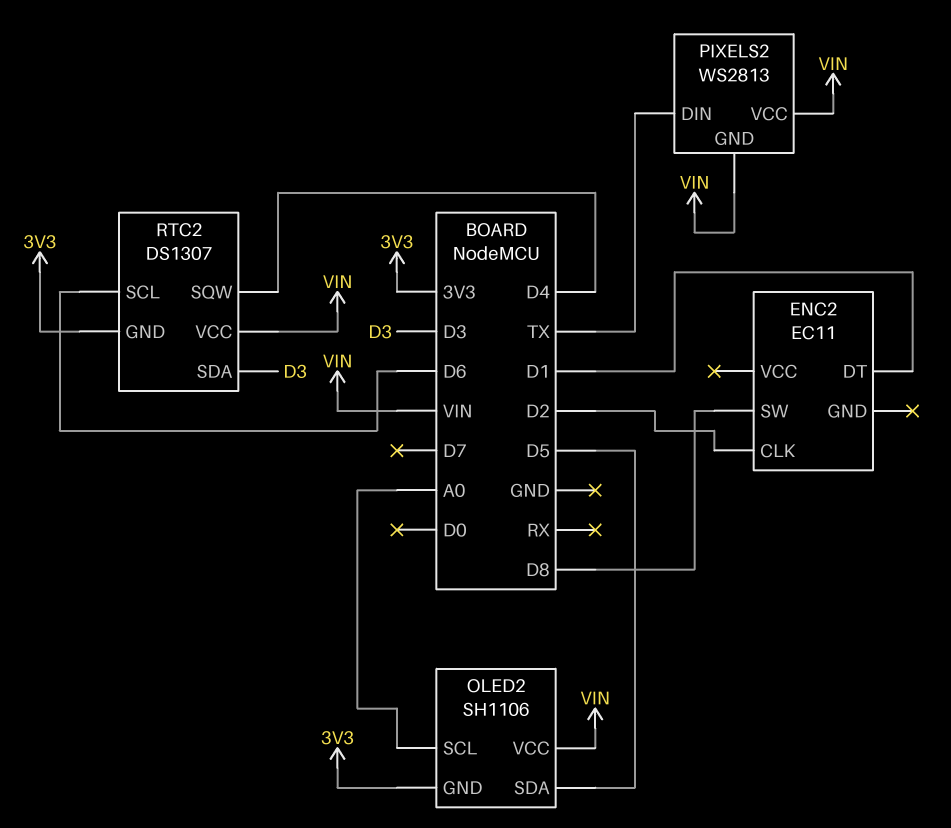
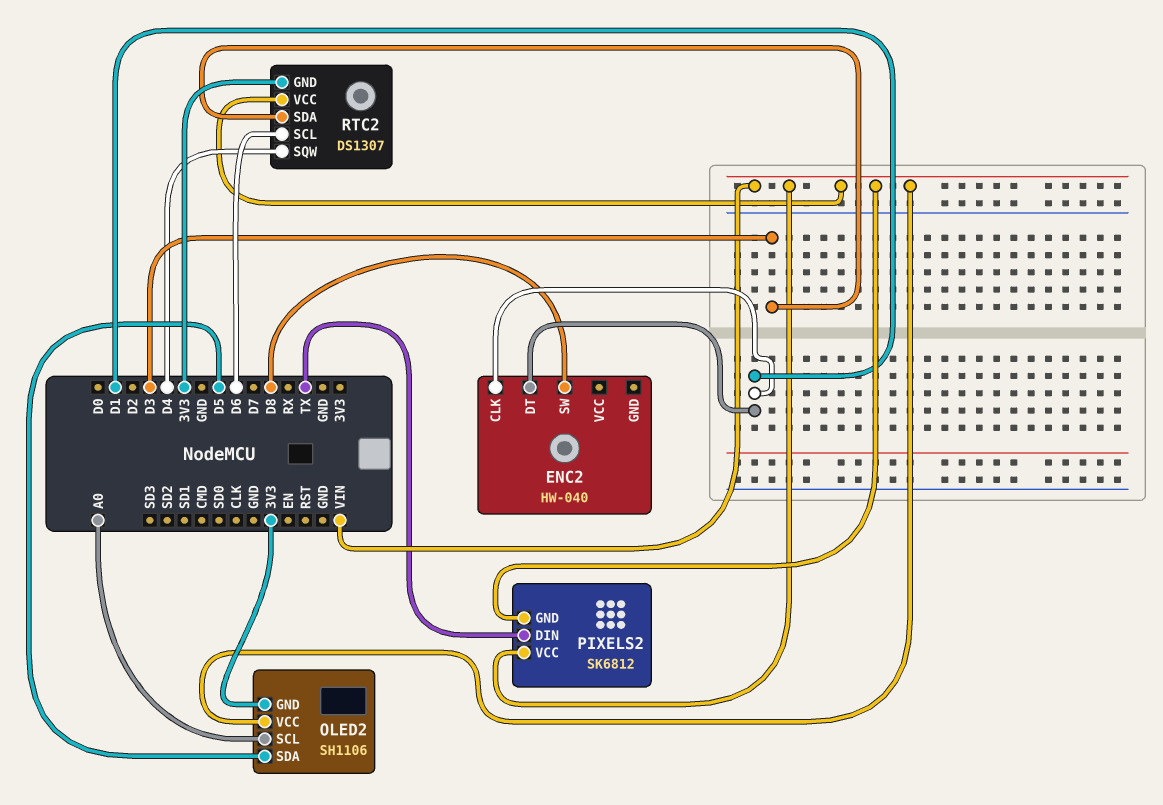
ENC2: EC11 -> HW-040
ENC2 pin CLK: D2 -> D1
PIXELS2: WS2813 -> SK6812

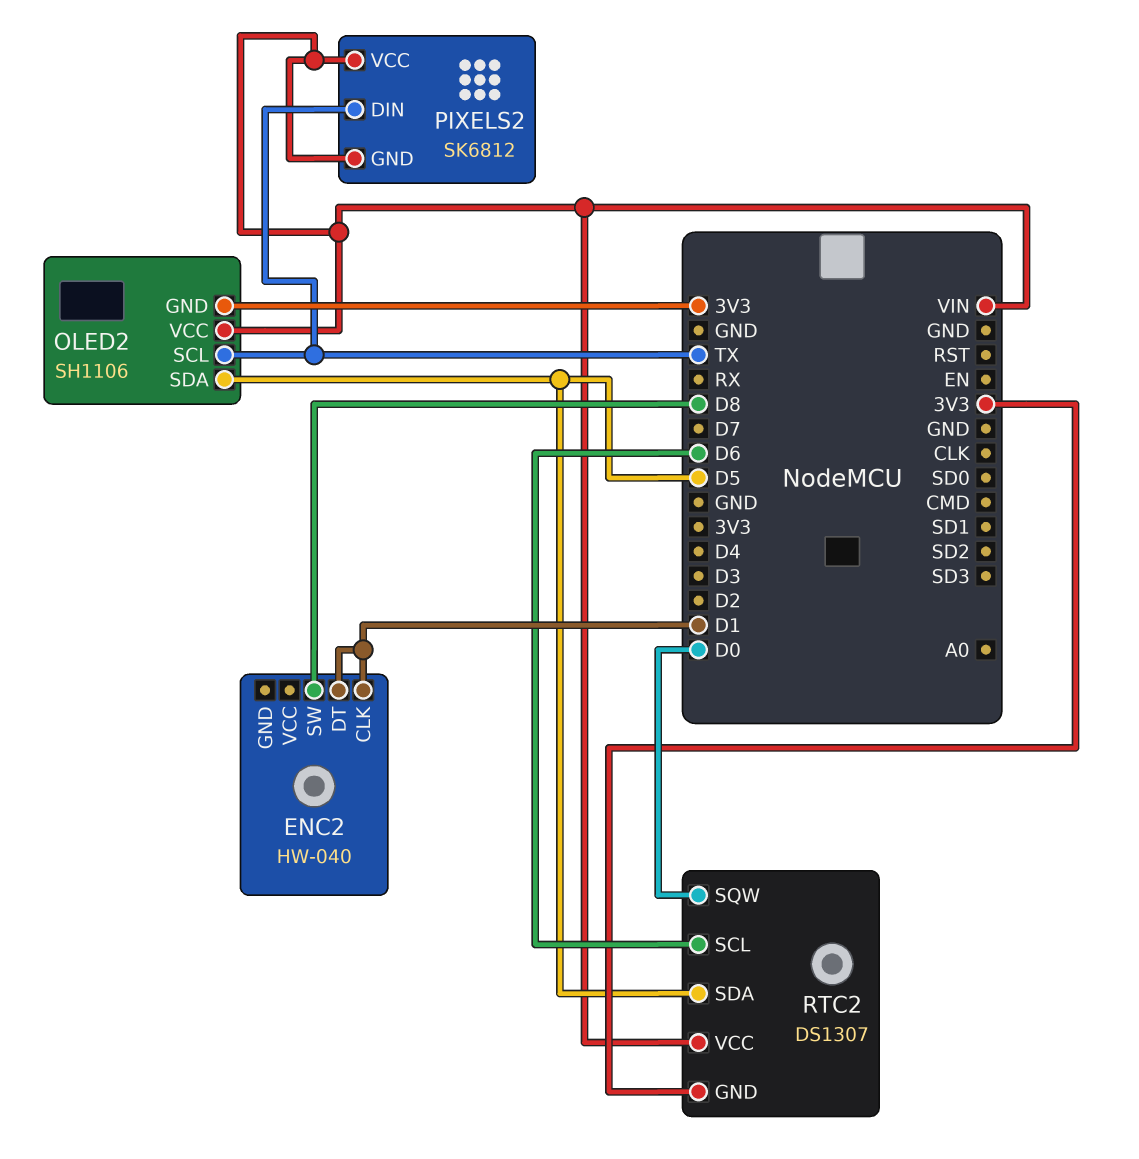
OLED2 pin SCL: A0 -> TX
RTC2 pin SDA: D3 -> D5
RTC2 pin SQW: D4 -> D0

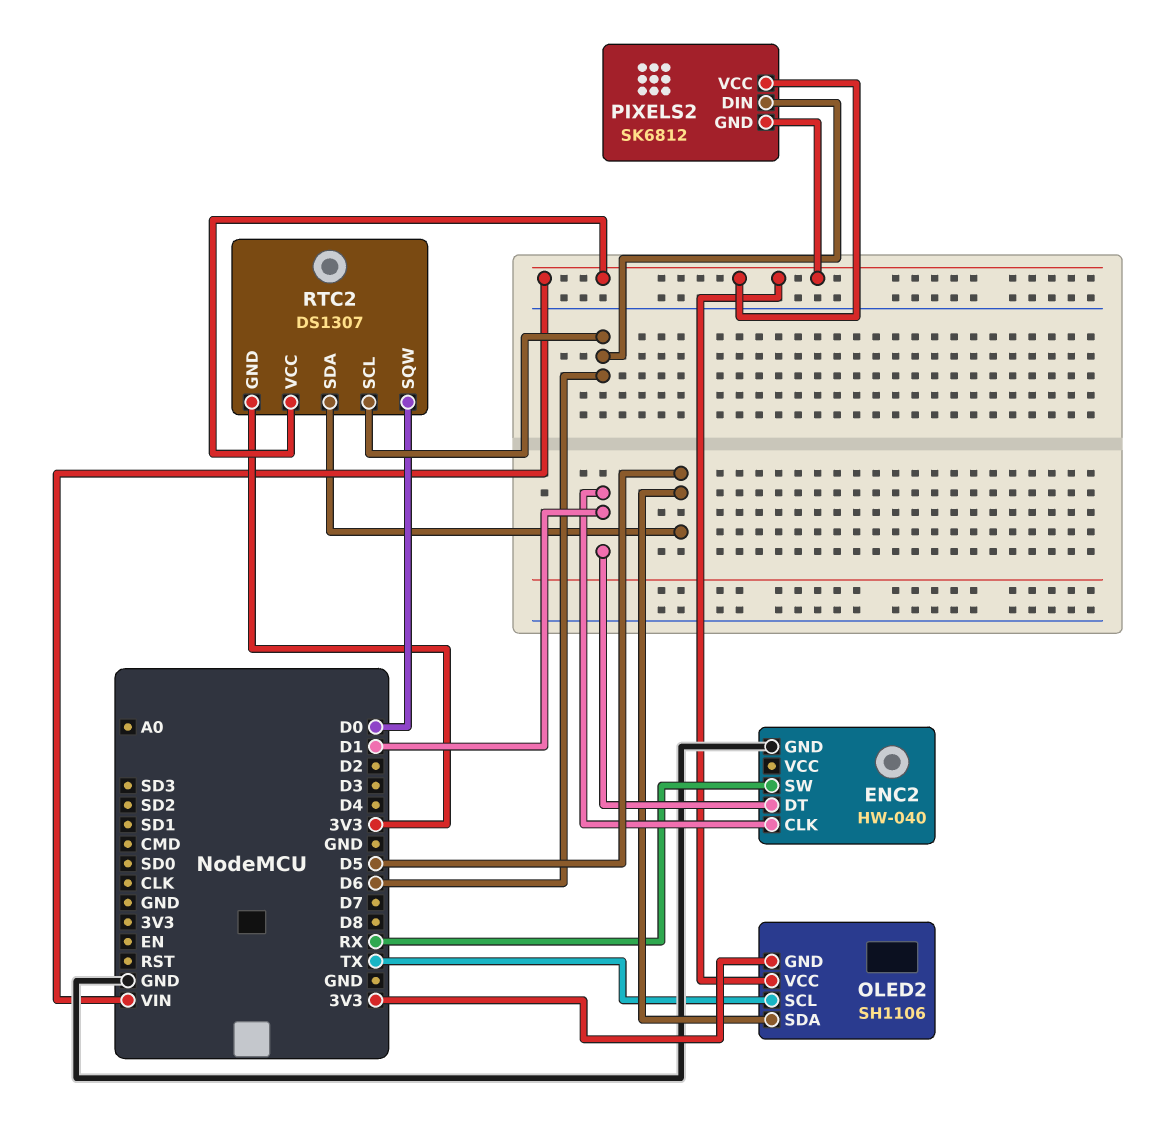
ENC2 pin GND: none -> GND
ENC2 pin SW: D8 -> RX
PIXELS2 pin DIN: TX -> D6

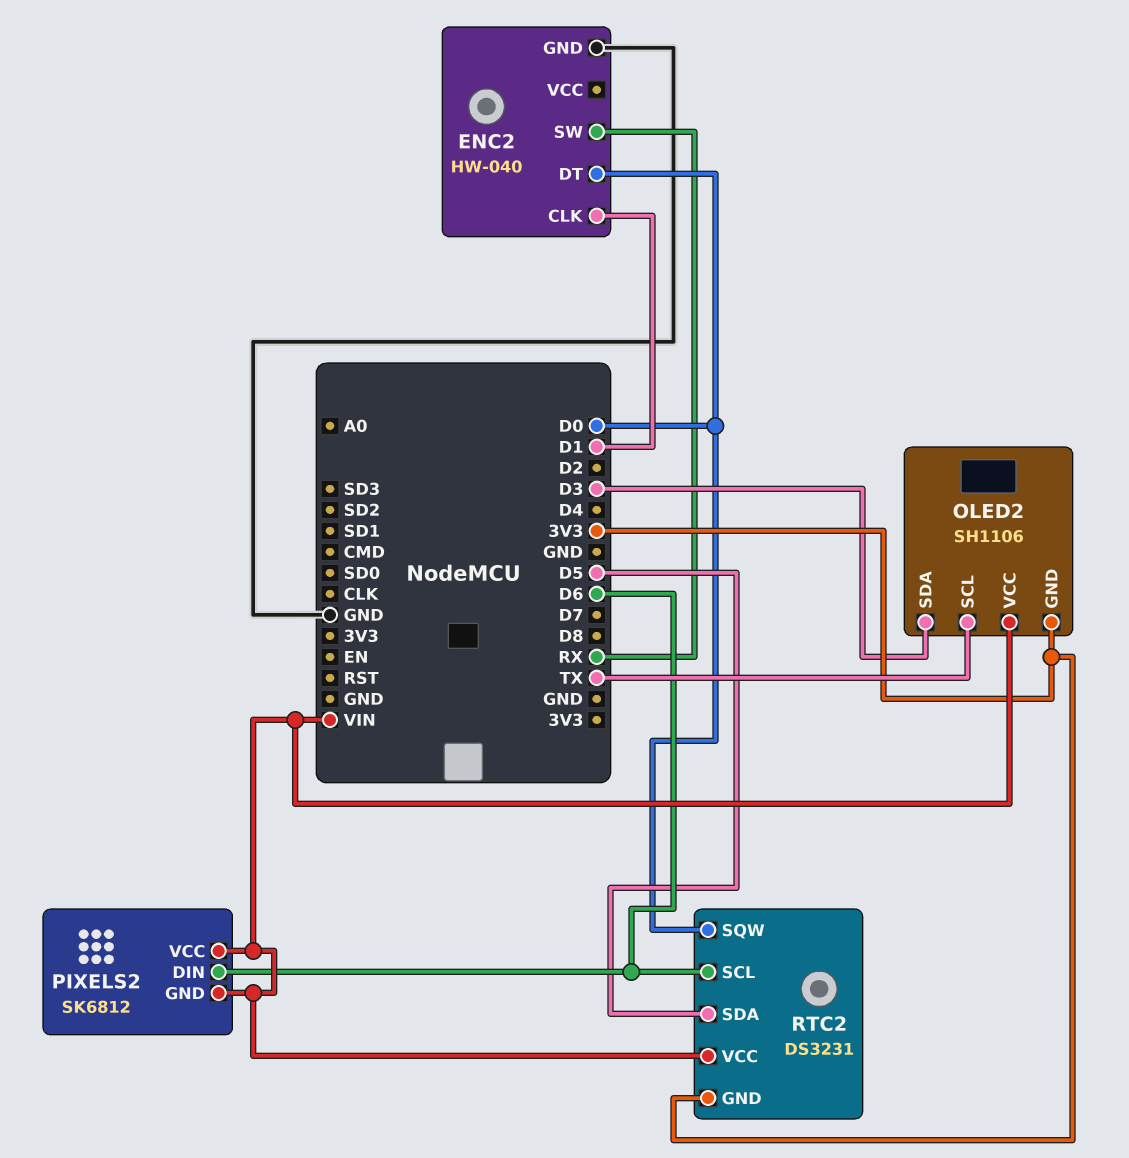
ENC2 pin DT: D1 -> D0
OLED2 pin SDA: D5 -> D3
RTC2: DS1307 -> DS3231

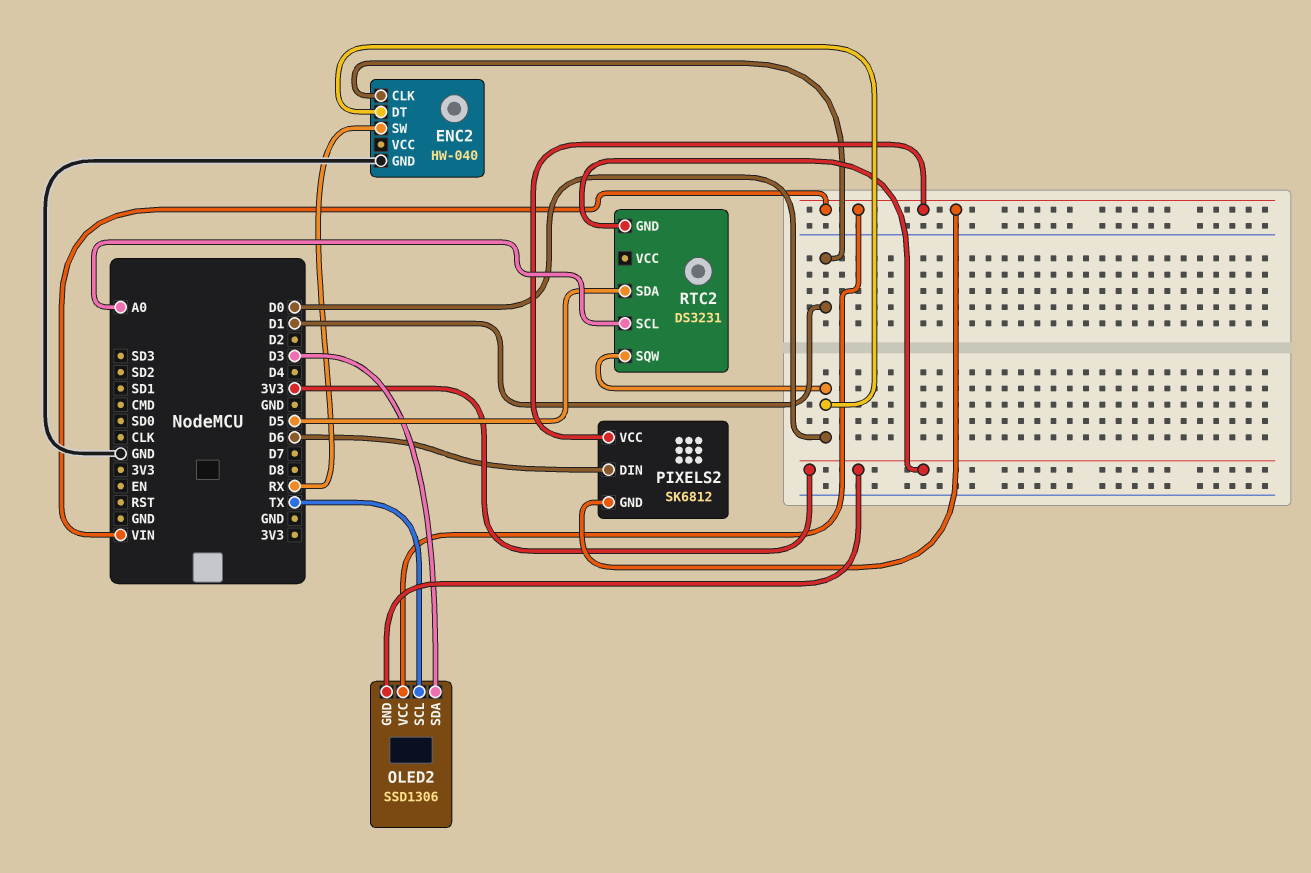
OLED2: SH1106 -> SSD1306
RTC2 pin SCL: D6 -> A0
RTC2 pin VCC: VIN -> none

